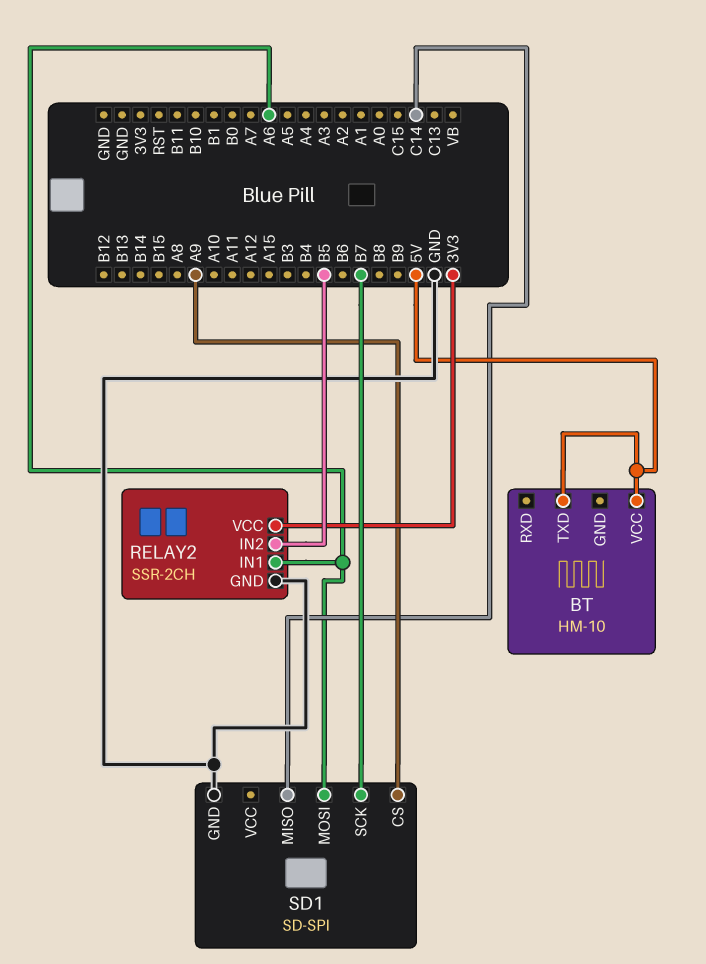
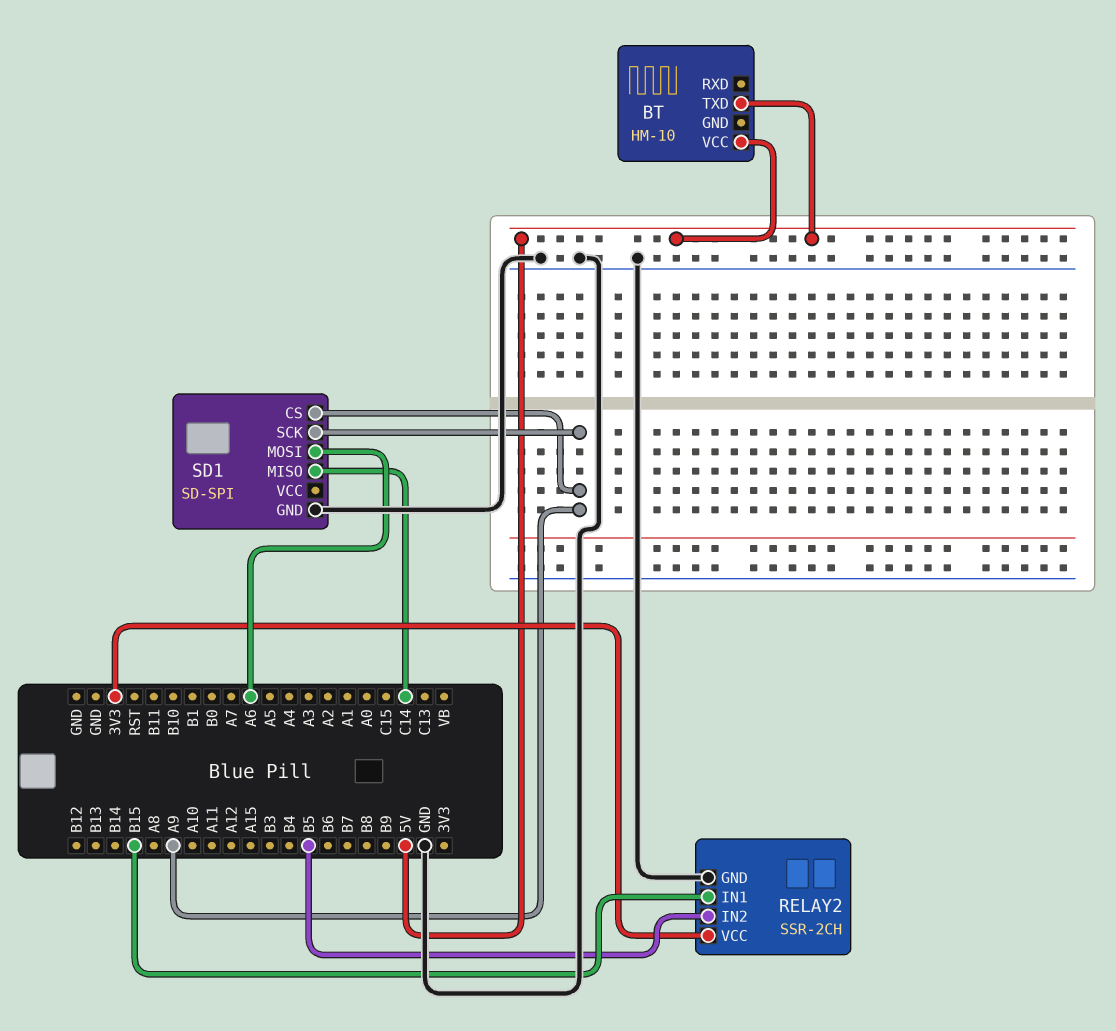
RELAY2 pin IN1: A6 -> B15
SD1 pin SCK: B7 -> A9

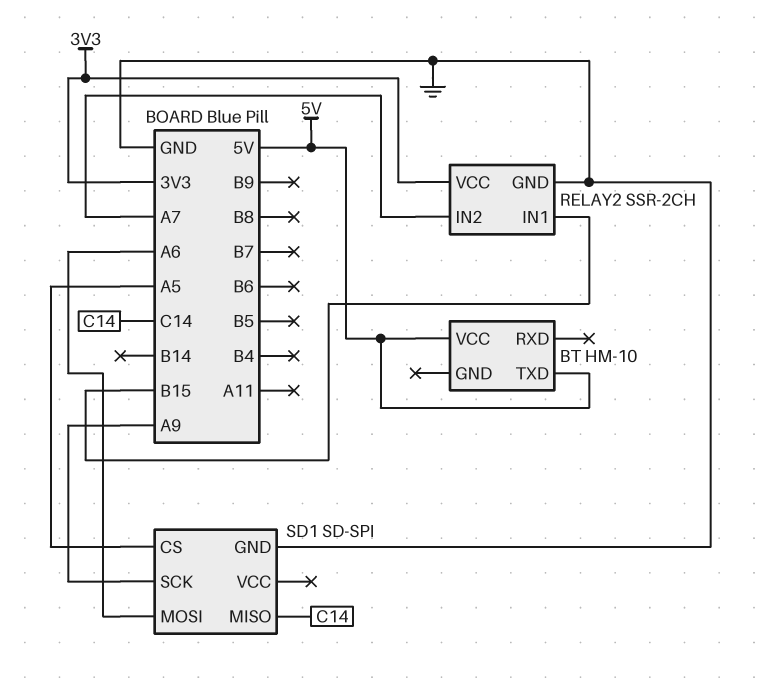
RELAY2 pin IN2: B5 -> A7
SD1 pin CS: A9 -> A5

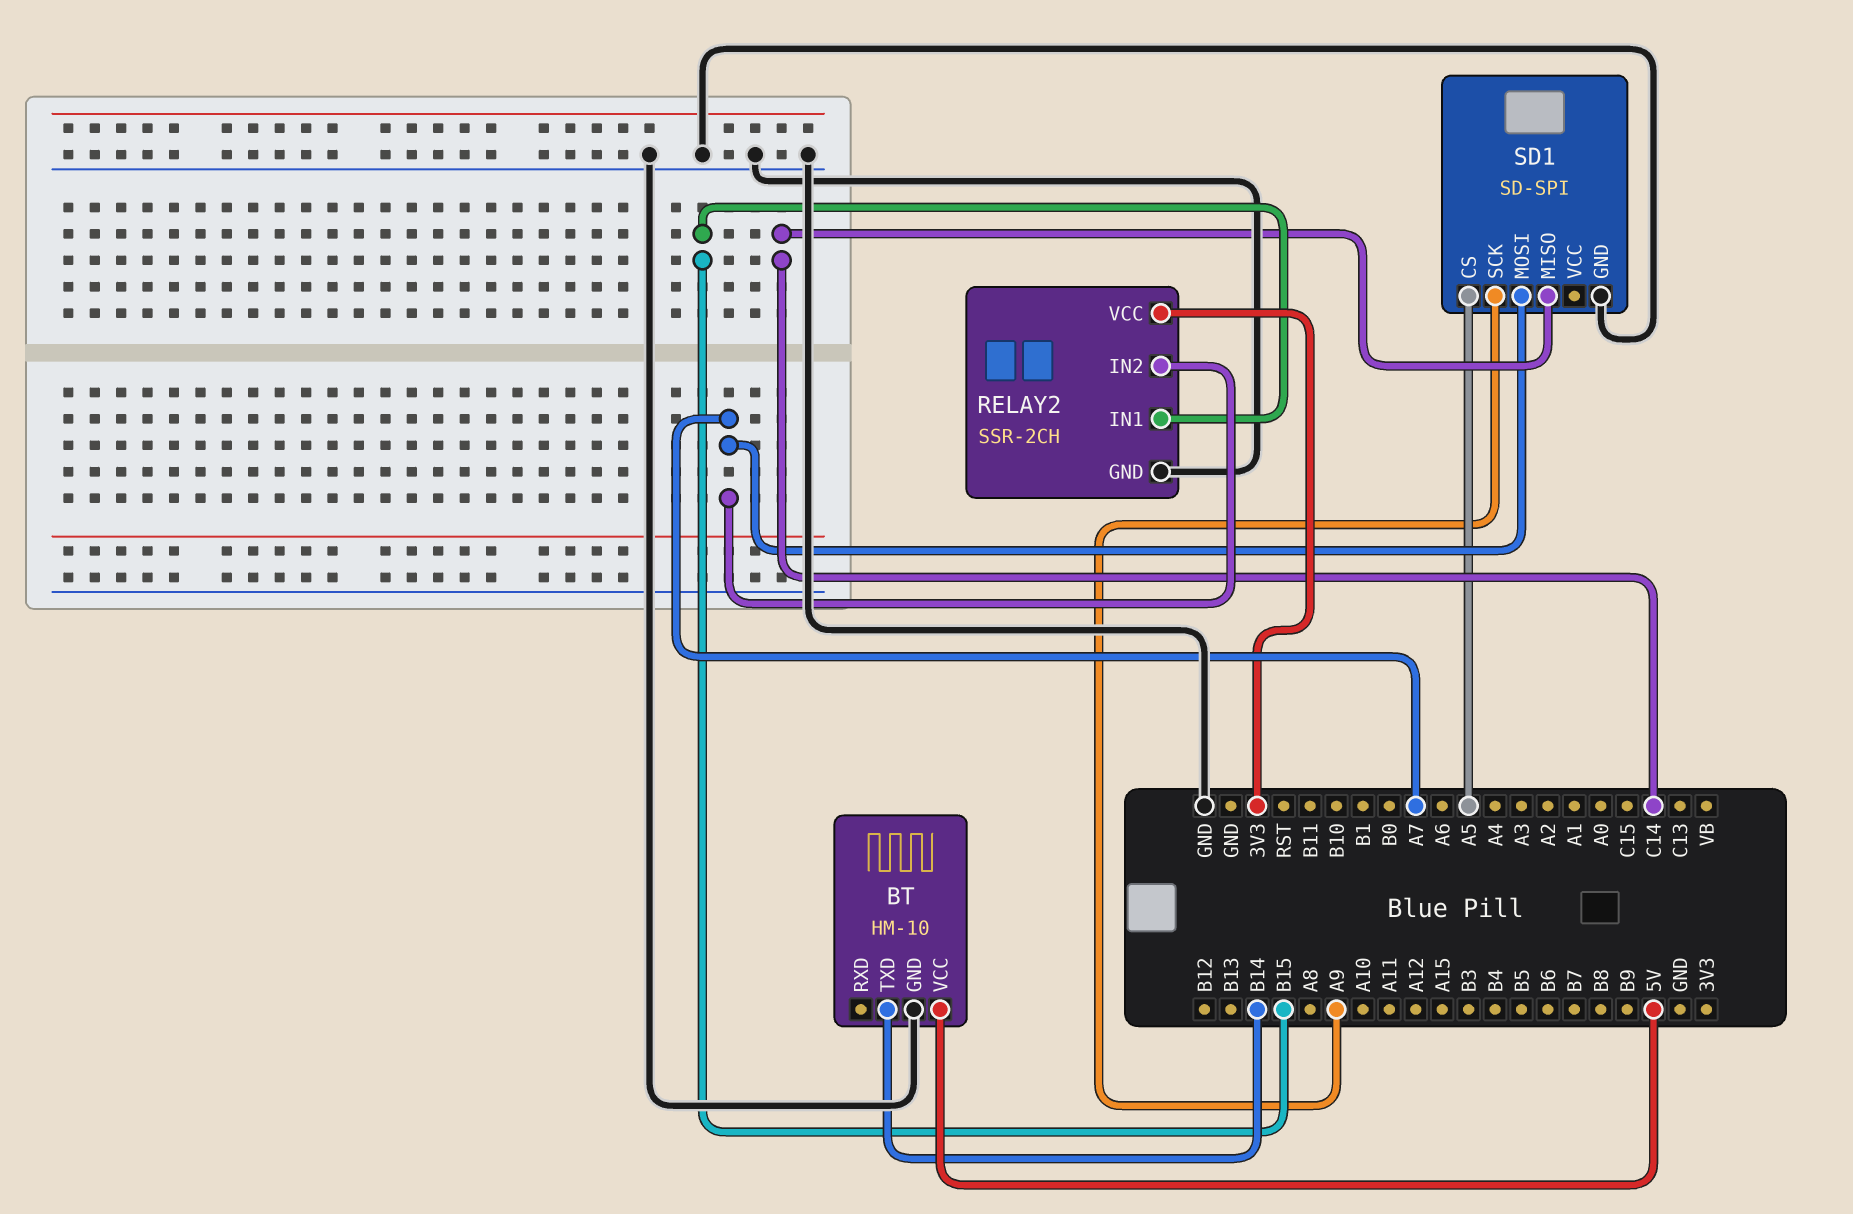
BT pin GND: none -> GND
BT pin TXD: 5V -> B14
SD1 pin MOSI: A6 -> A7

